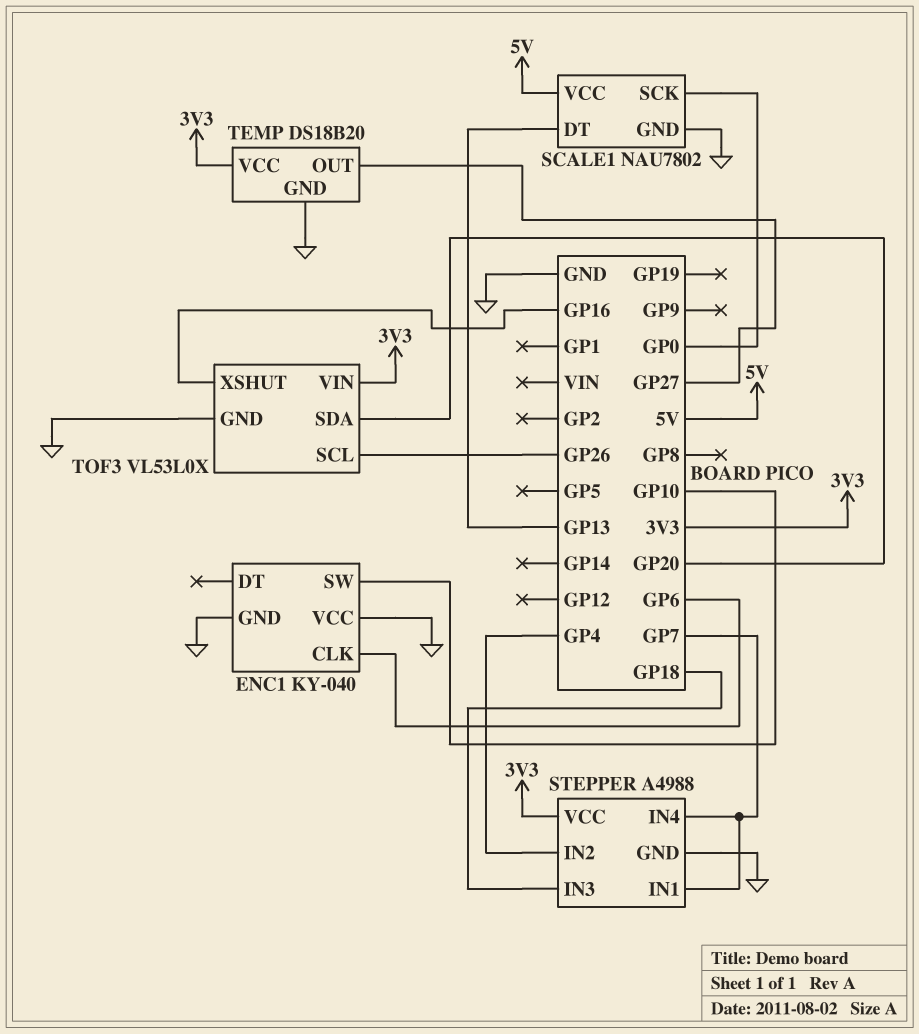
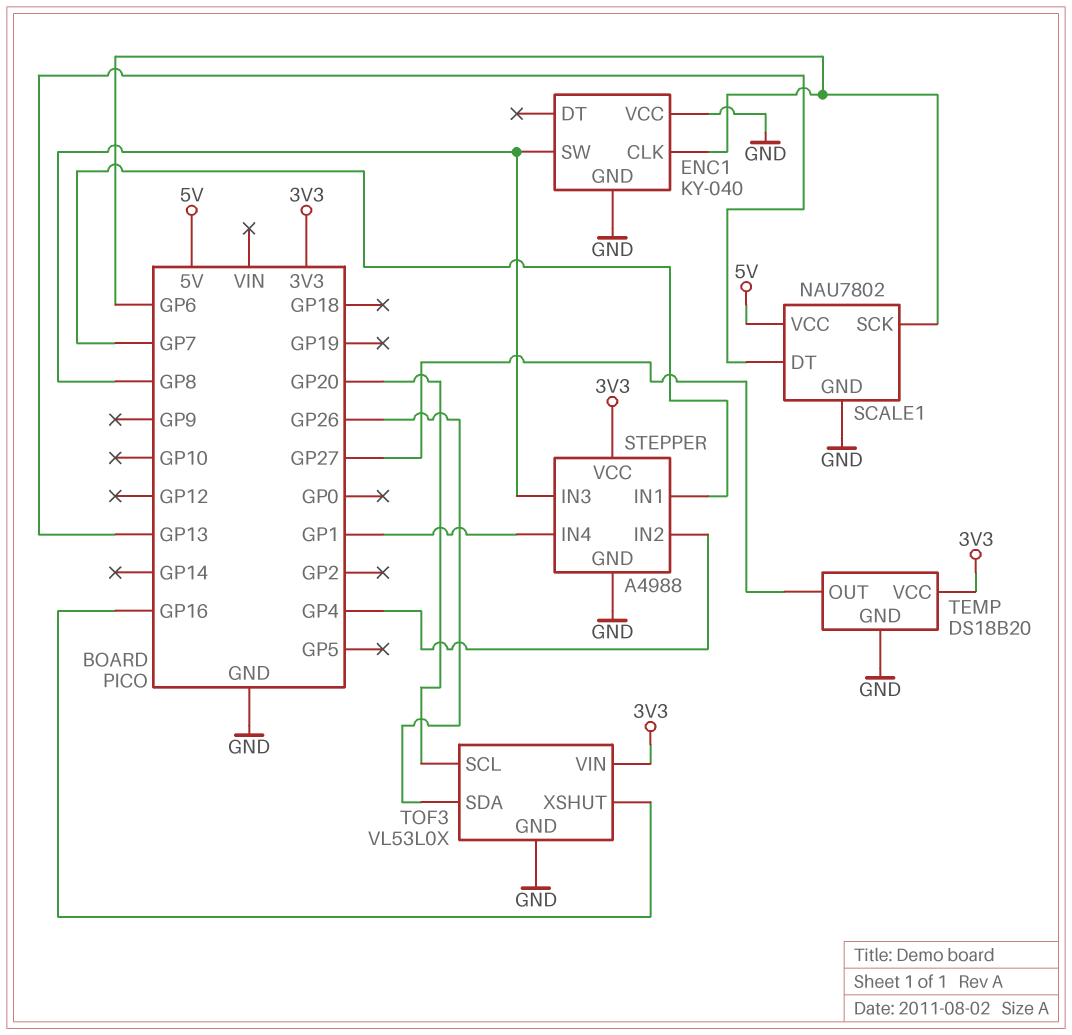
ENC1 pin SW: GP10 -> GP8
SCALE1 pin SCK: GP0 -> GP6
STEPPER pin IN3: GP18 -> GP8
STEPPER pin IN4: GP7 -> GP1
TOF3 pin SCL: GP26 -> GP20
TOF3 pin SDA: GP20 -> GP26

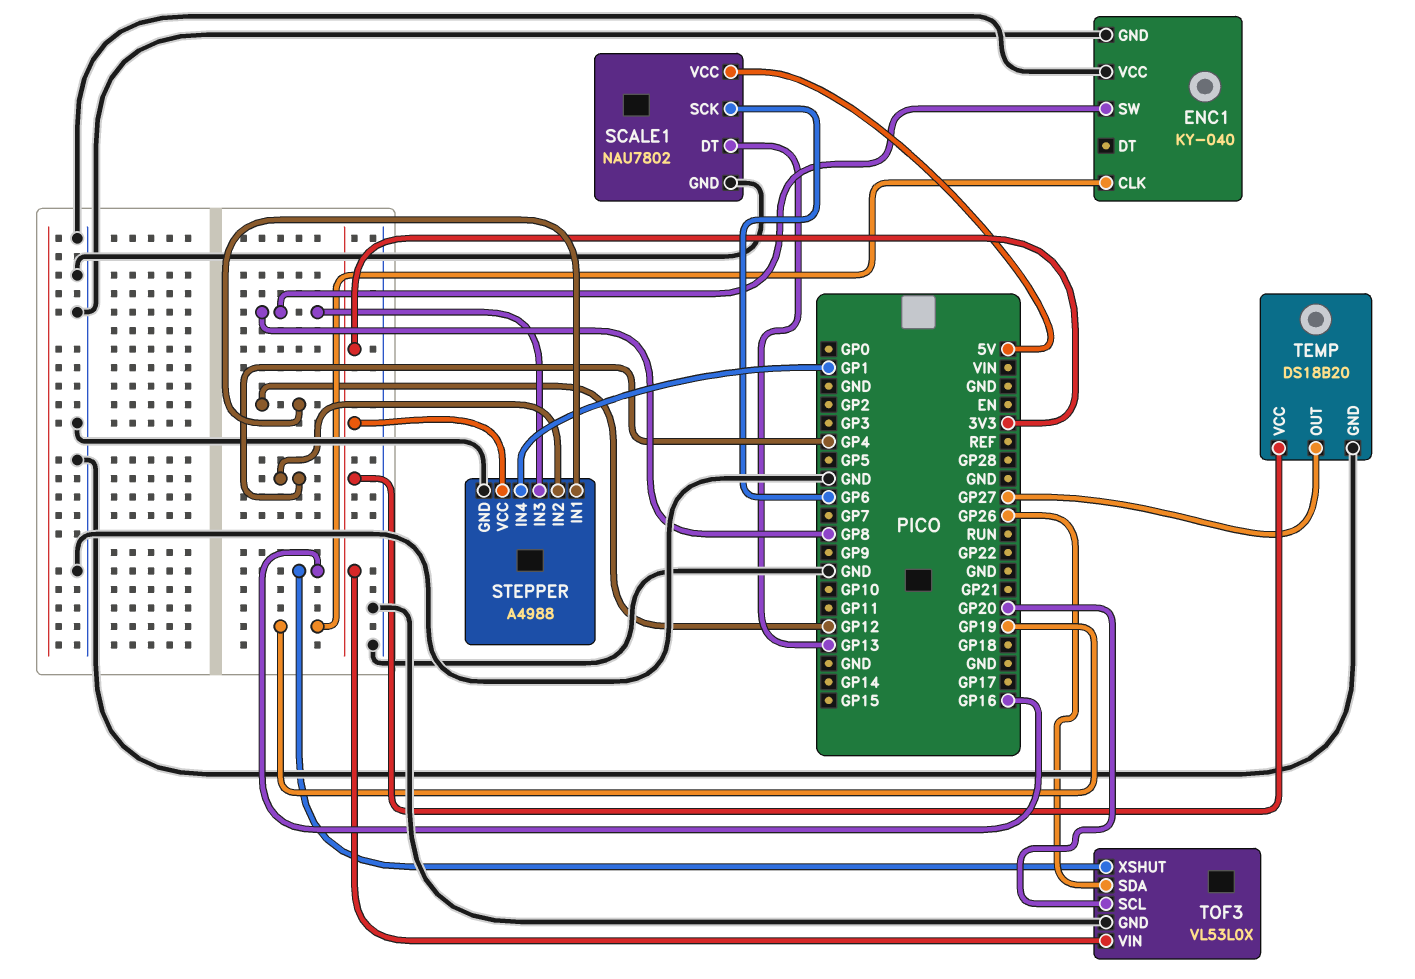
ENC1 pin CLK: GP6 -> GP19
STEPPER pin IN1: GP7 -> GP12

